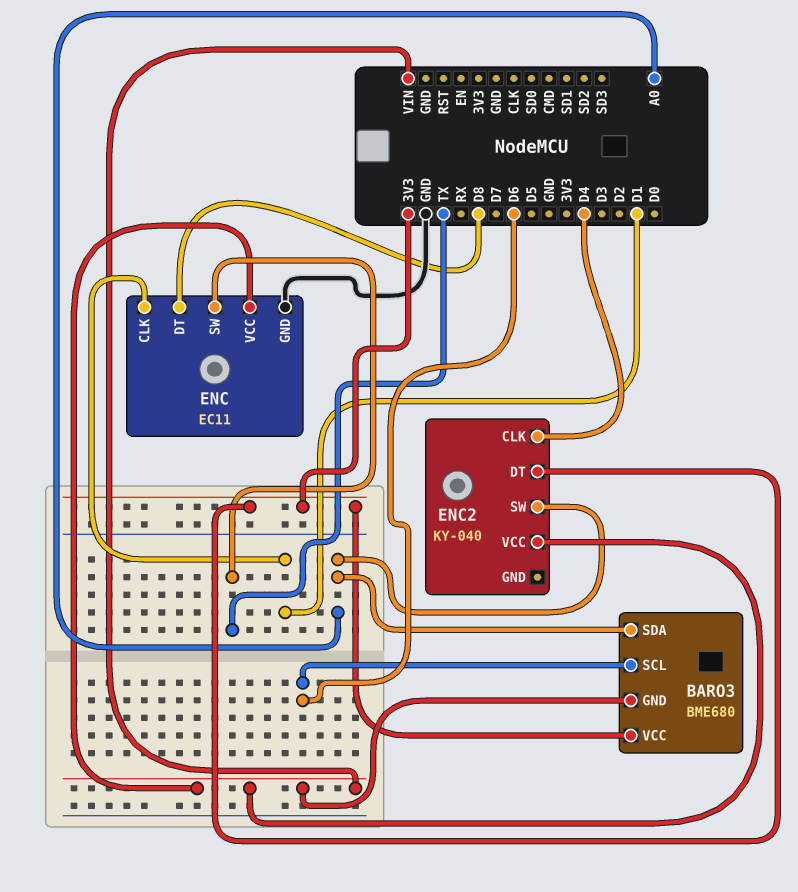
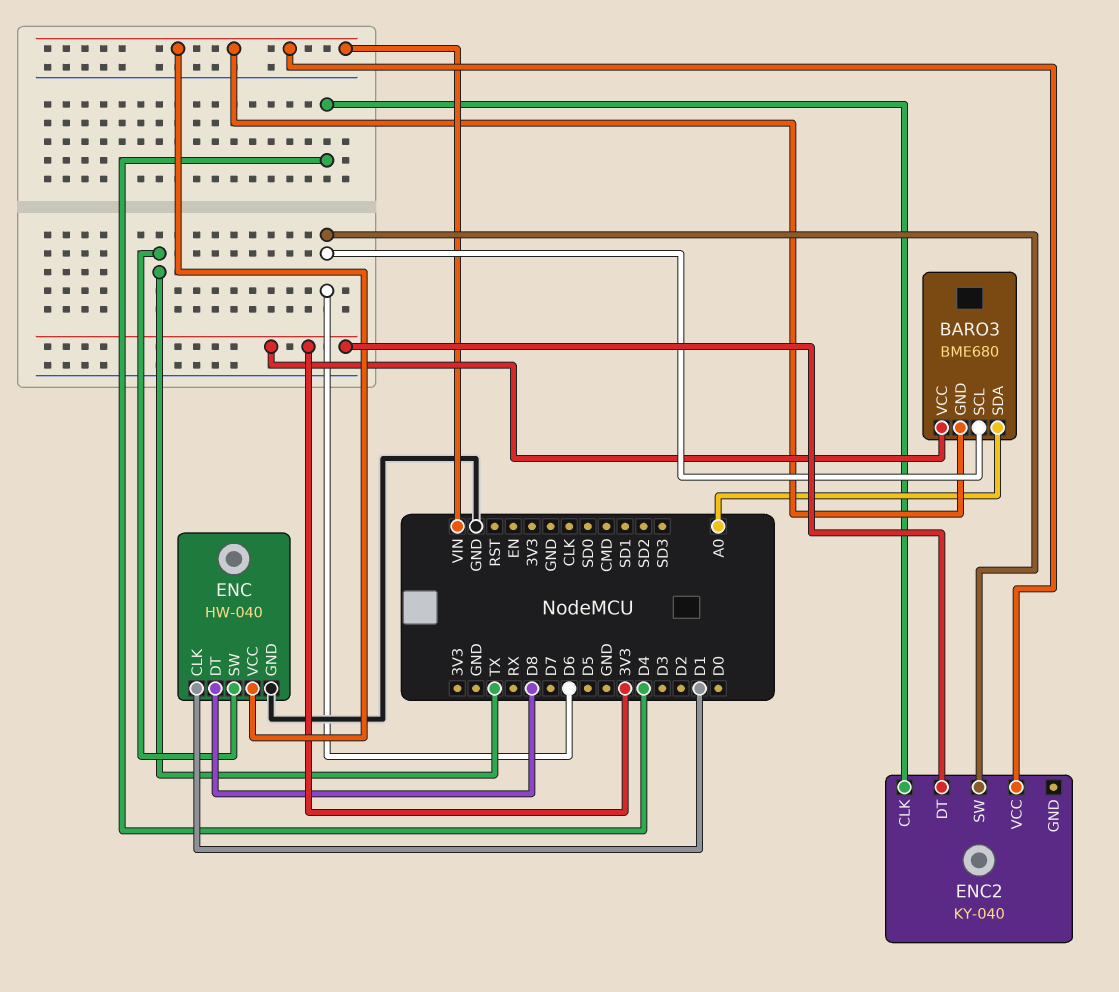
ENC: EC11 -> HW-040
ENC2 pin SW: A0 -> D6

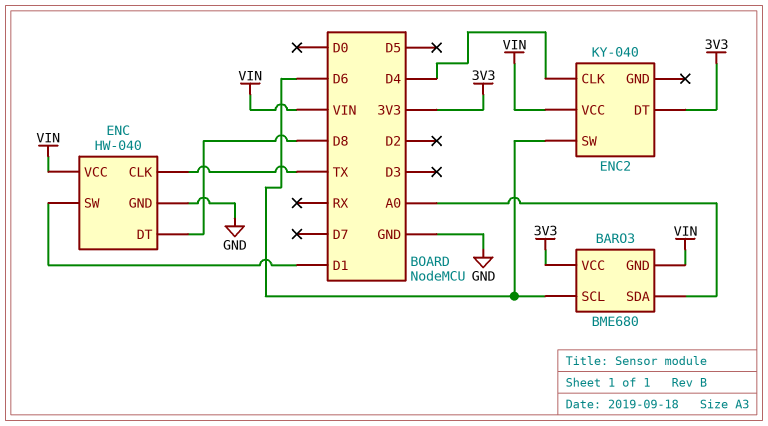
ENC pin CLK: D1 -> TX
ENC pin SW: TX -> D1

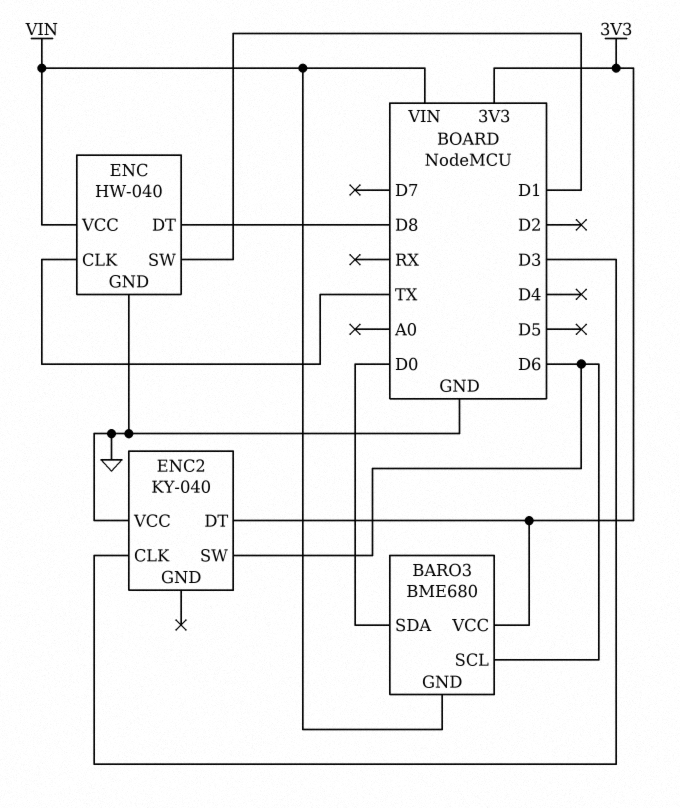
BARO3 pin SDA: A0 -> D0
ENC2 pin CLK: D4 -> D3
ENC2 pin VCC: VIN -> GND

